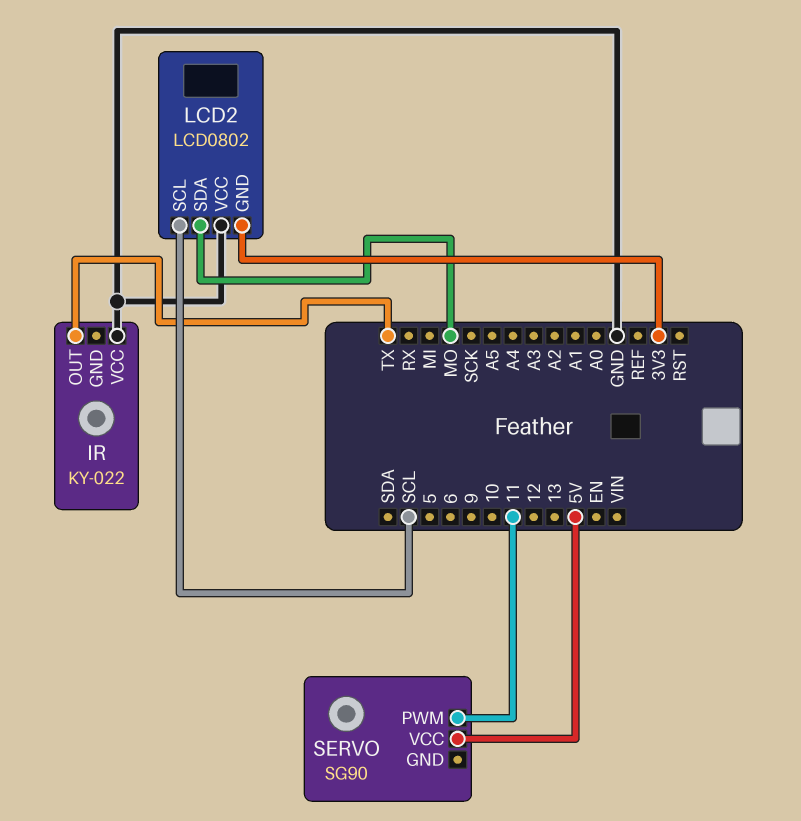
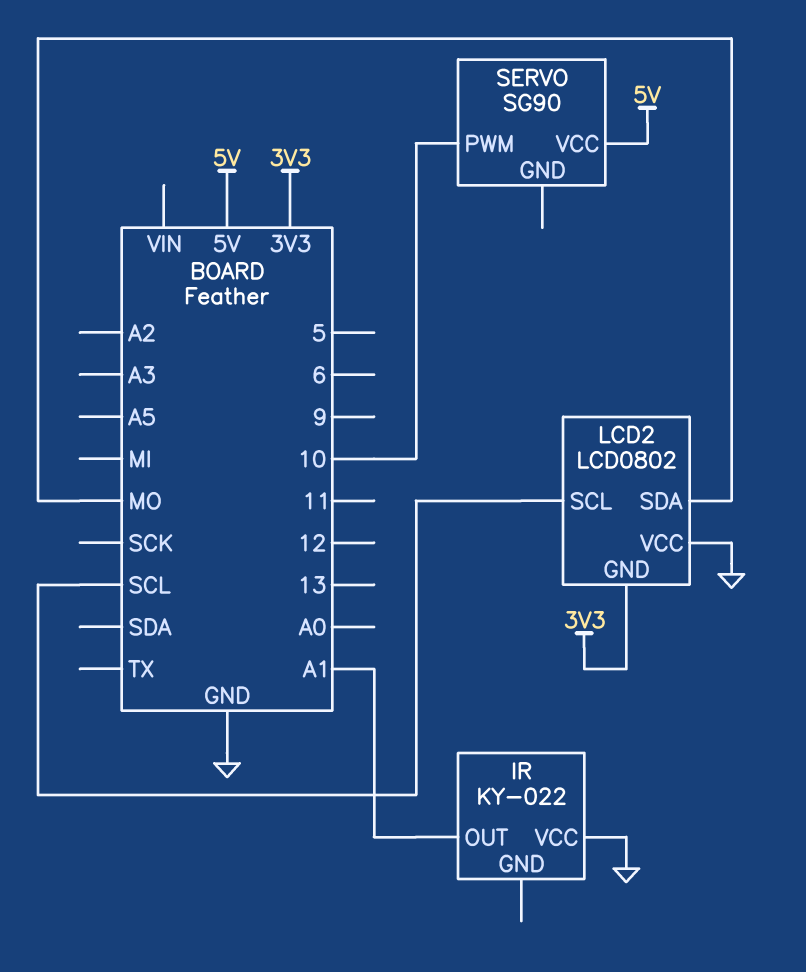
IR pin OUT: TX -> A1
SERVO pin PWM: 11 -> 10

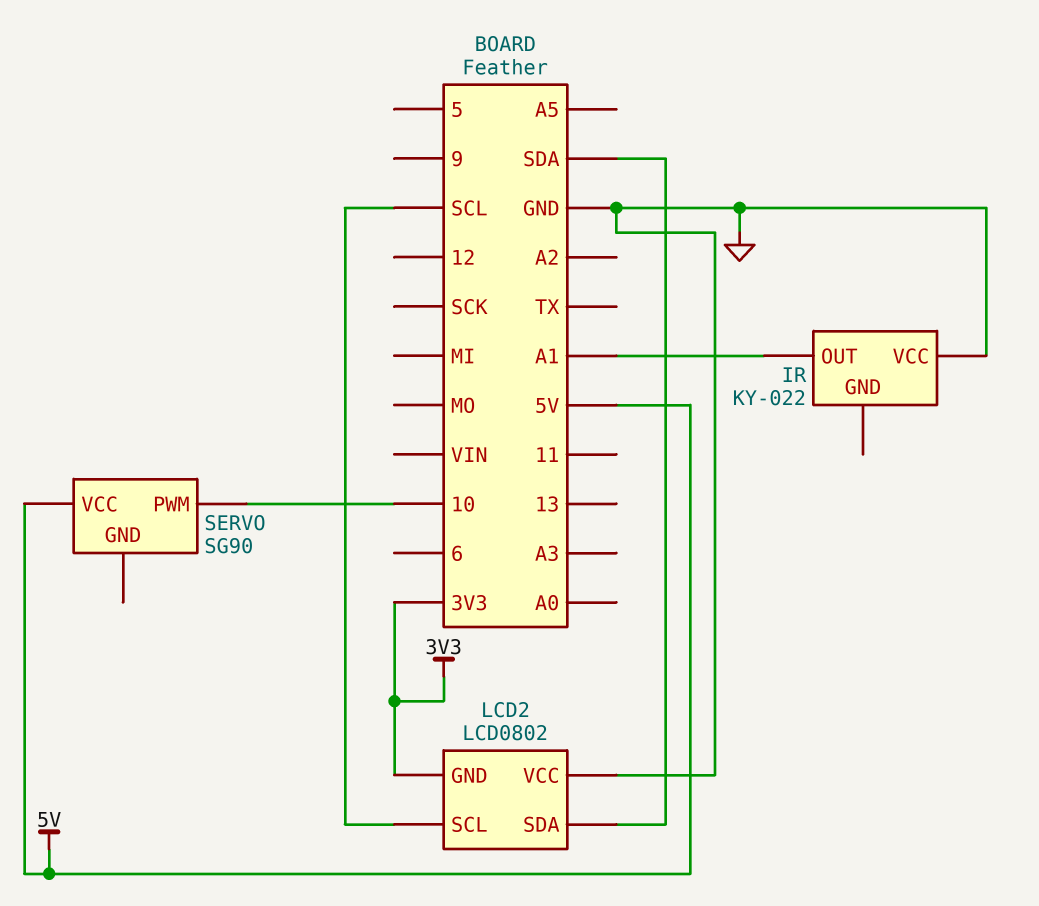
LCD2 pin SDA: MO -> SDA

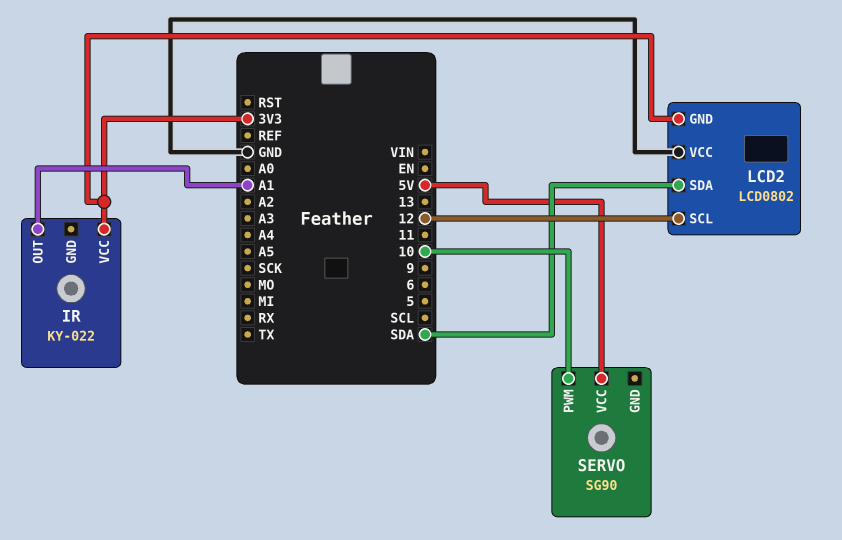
IR pin VCC: GND -> 3V3
LCD2 pin SCL: SCL -> 12

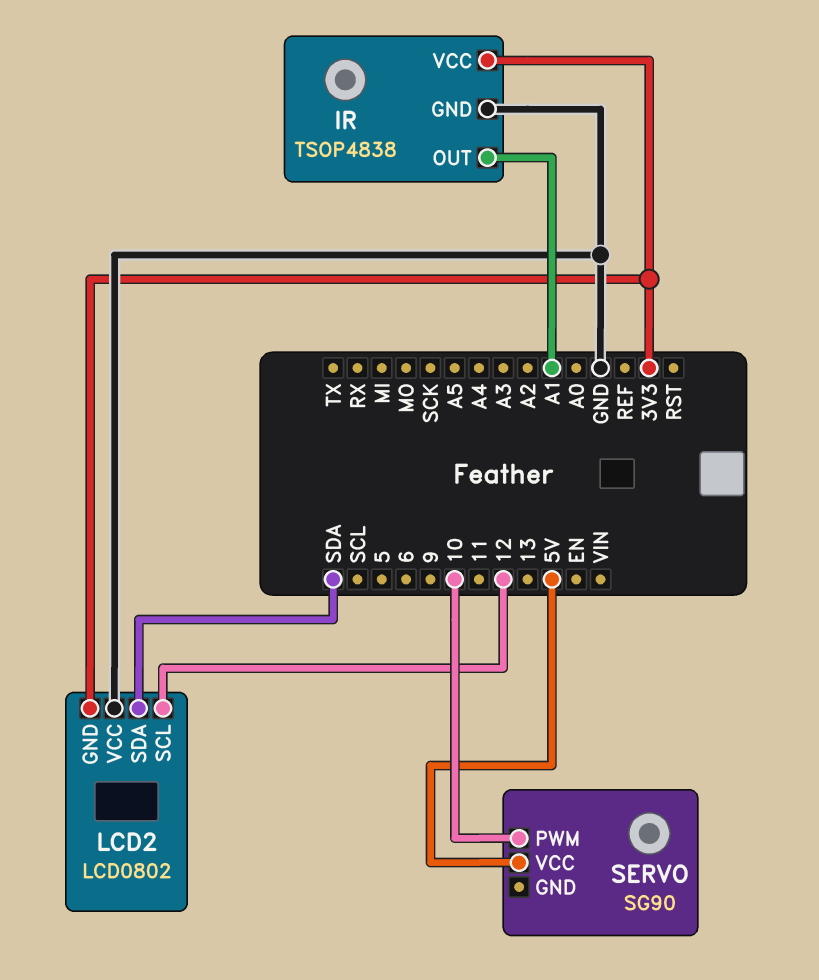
IR: KY-022 -> TSOP4838
IR pin GND: none -> GND

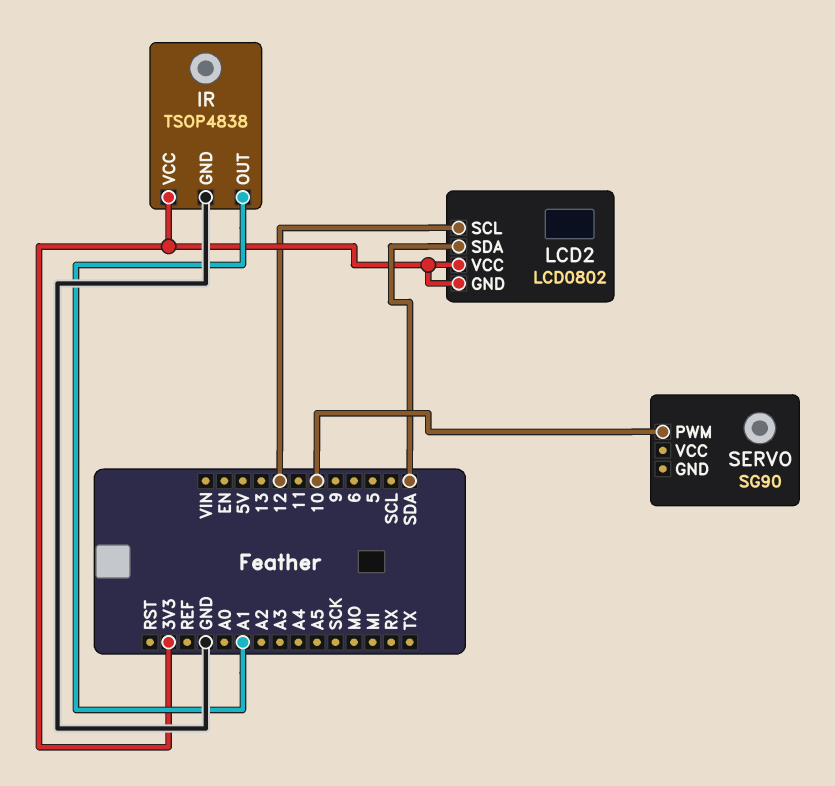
LCD2 pin VCC: GND -> 3V3
SERVO pin VCC: 5V -> none

